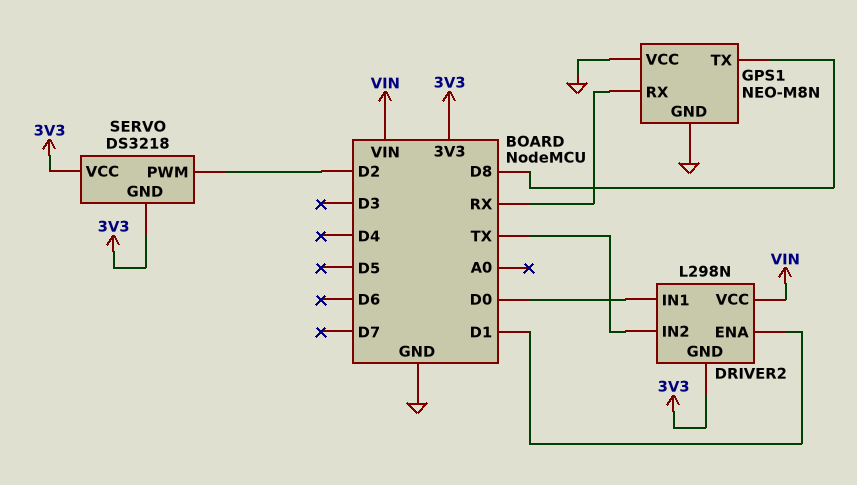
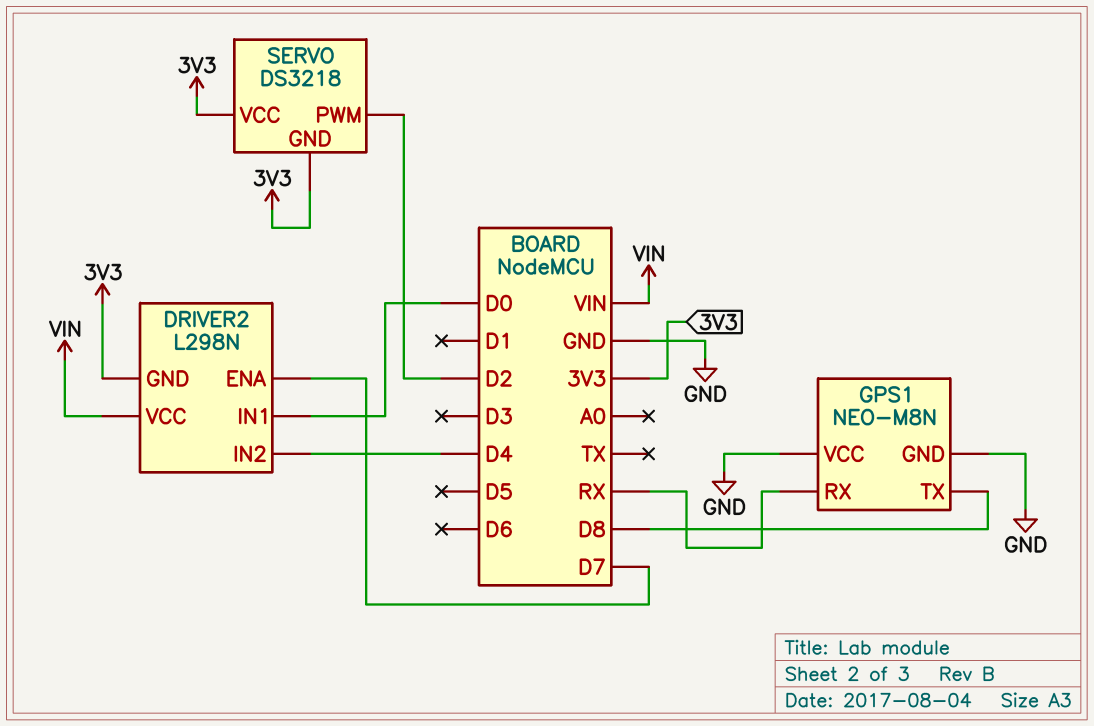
DRIVER2 pin ENA: D1 -> D7
DRIVER2 pin IN2: TX -> D4

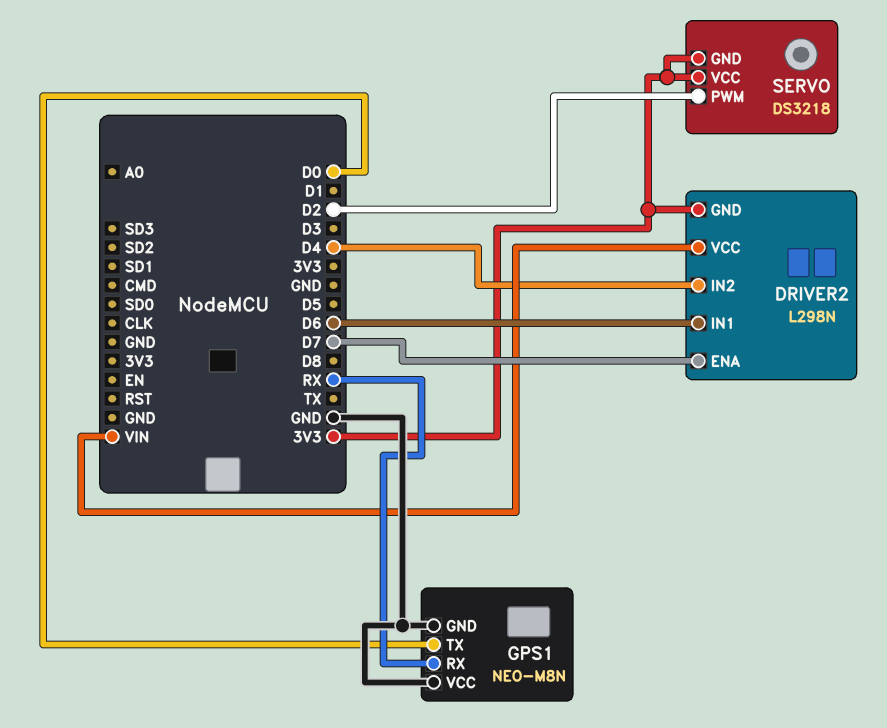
DRIVER2 pin IN1: D0 -> D6
GPS1 pin TX: D8 -> D0

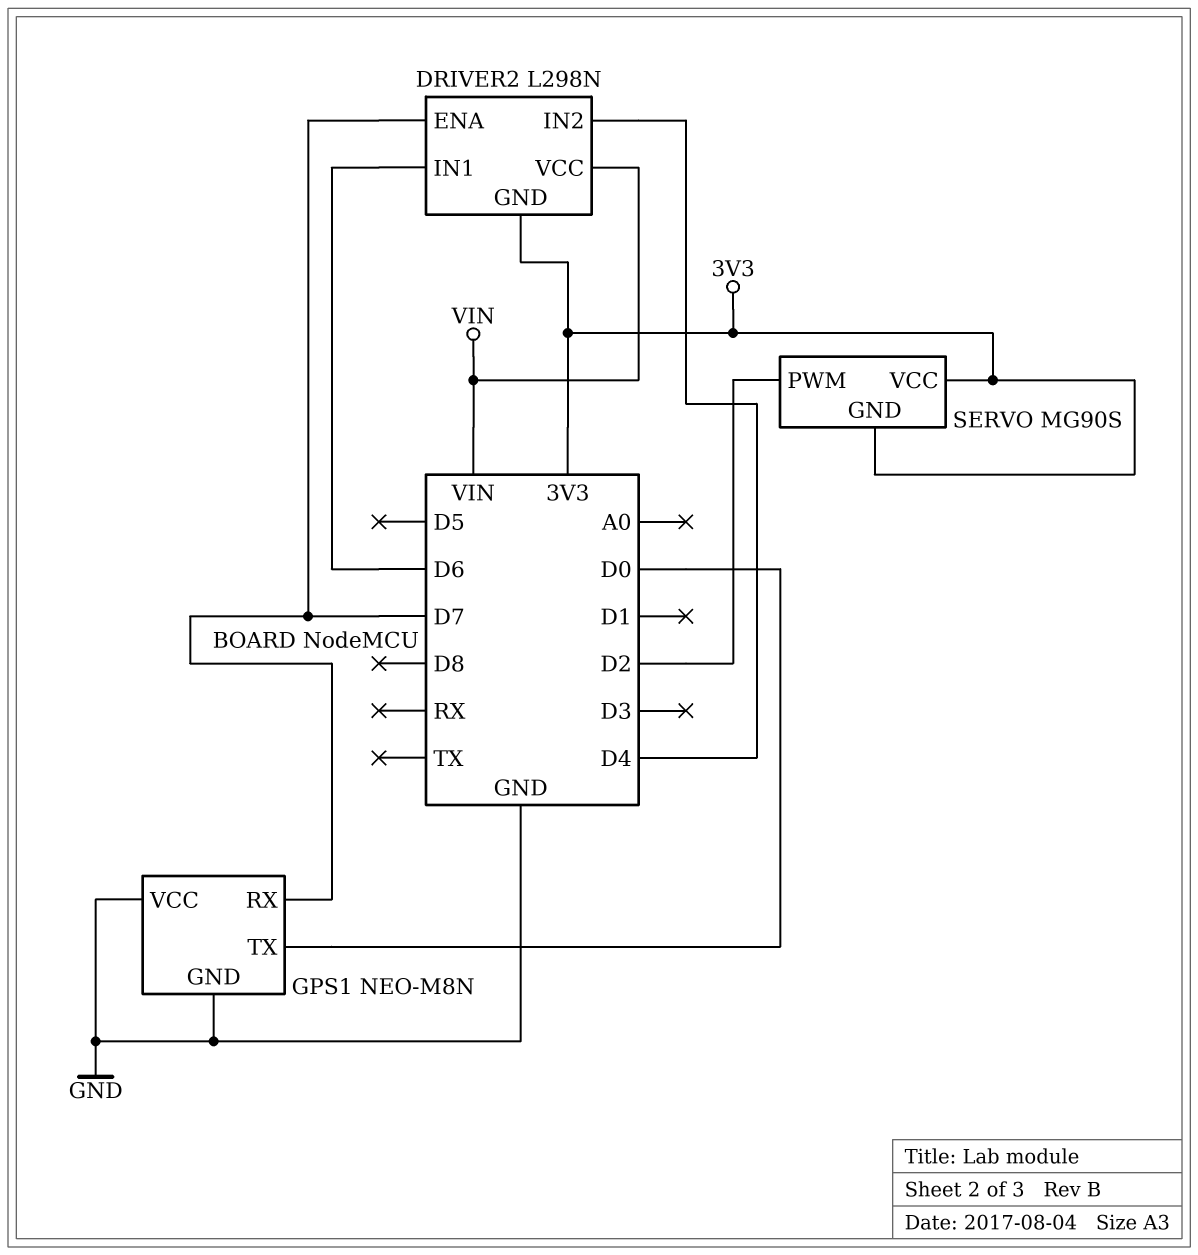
GPS1 pin RX: RX -> D7
SERVO: DS3218 -> MG90S

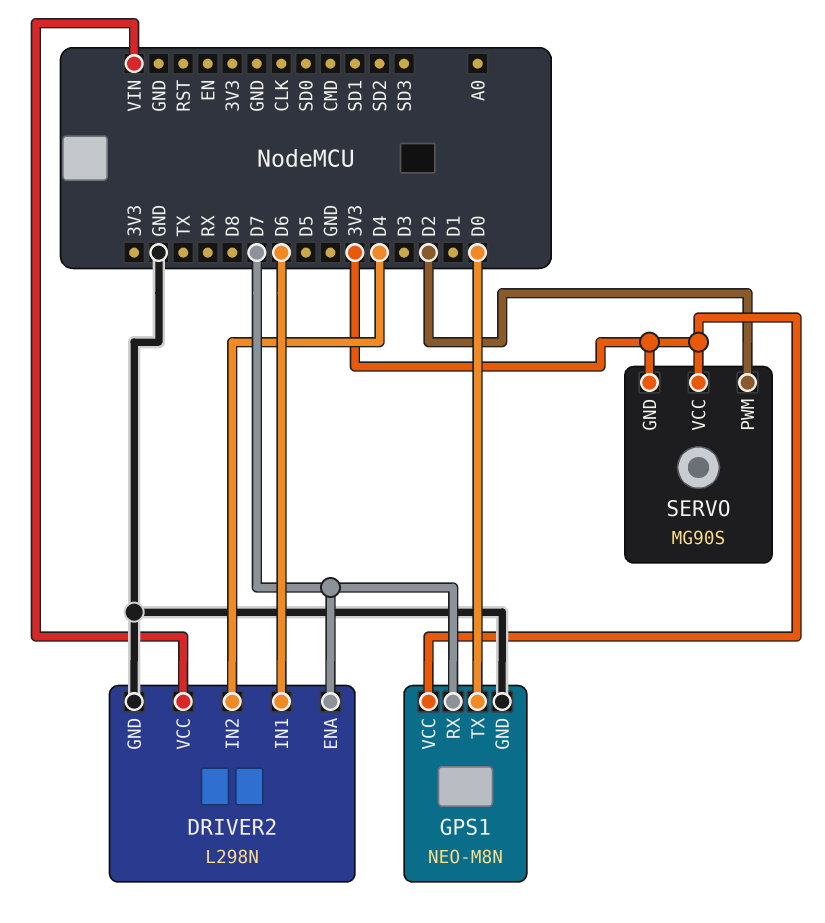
DRIVER2 pin GND: 3V3 -> GND
GPS1 pin VCC: GND -> 3V3

